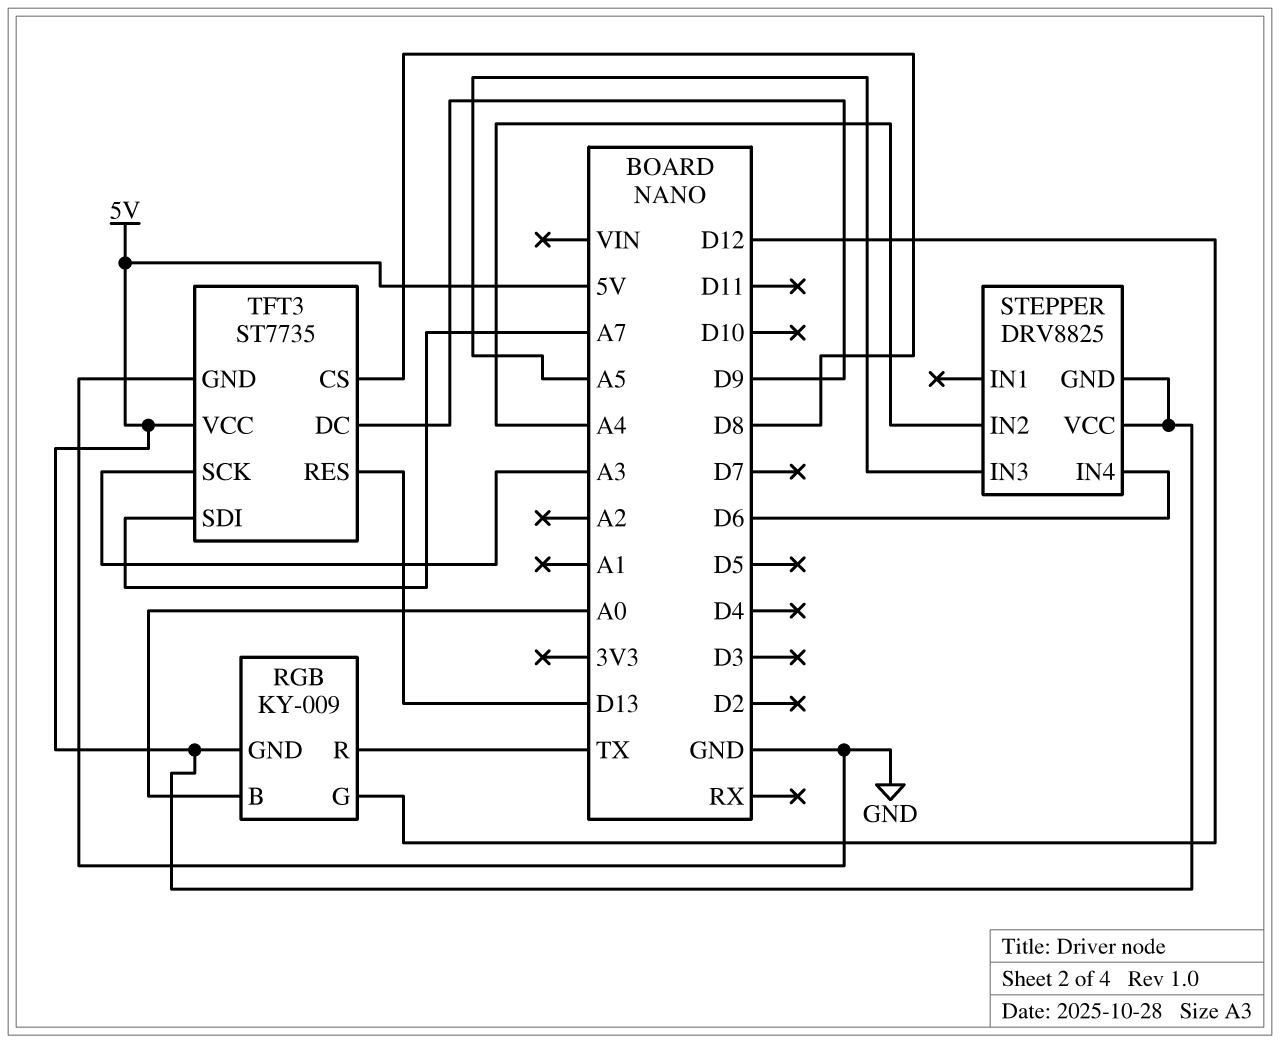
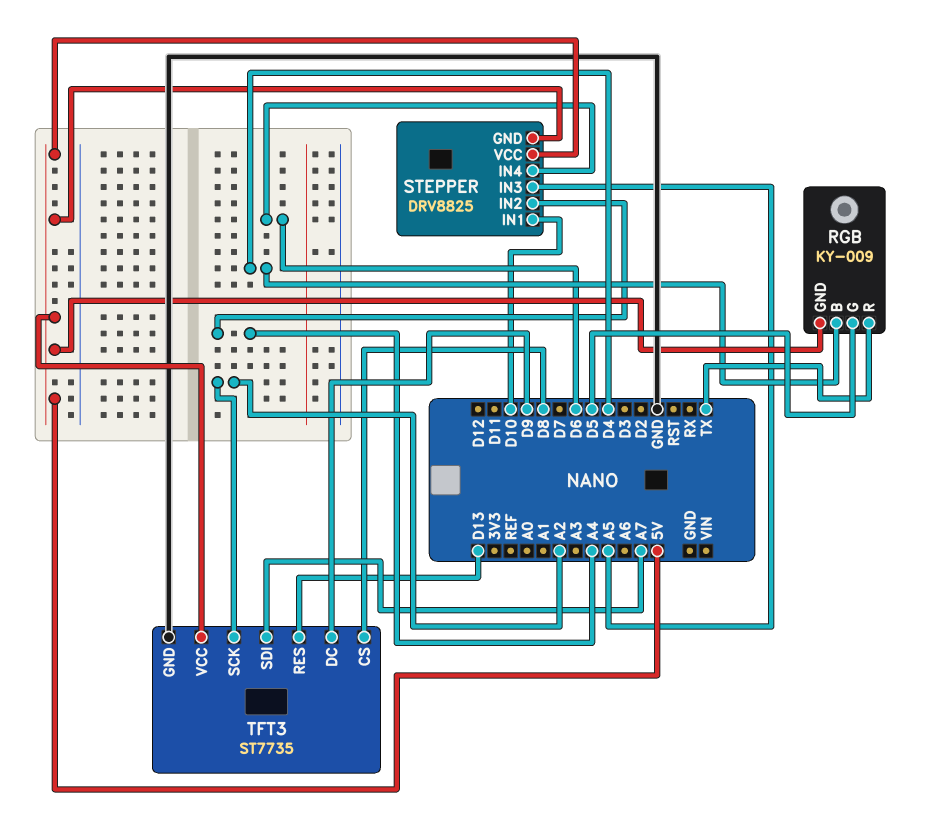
RGB pin B: A0 -> D4
RGB pin G: D12 -> D5
STEPPER pin IN1: none -> D10
TFT3 pin SCK: A3 -> A2

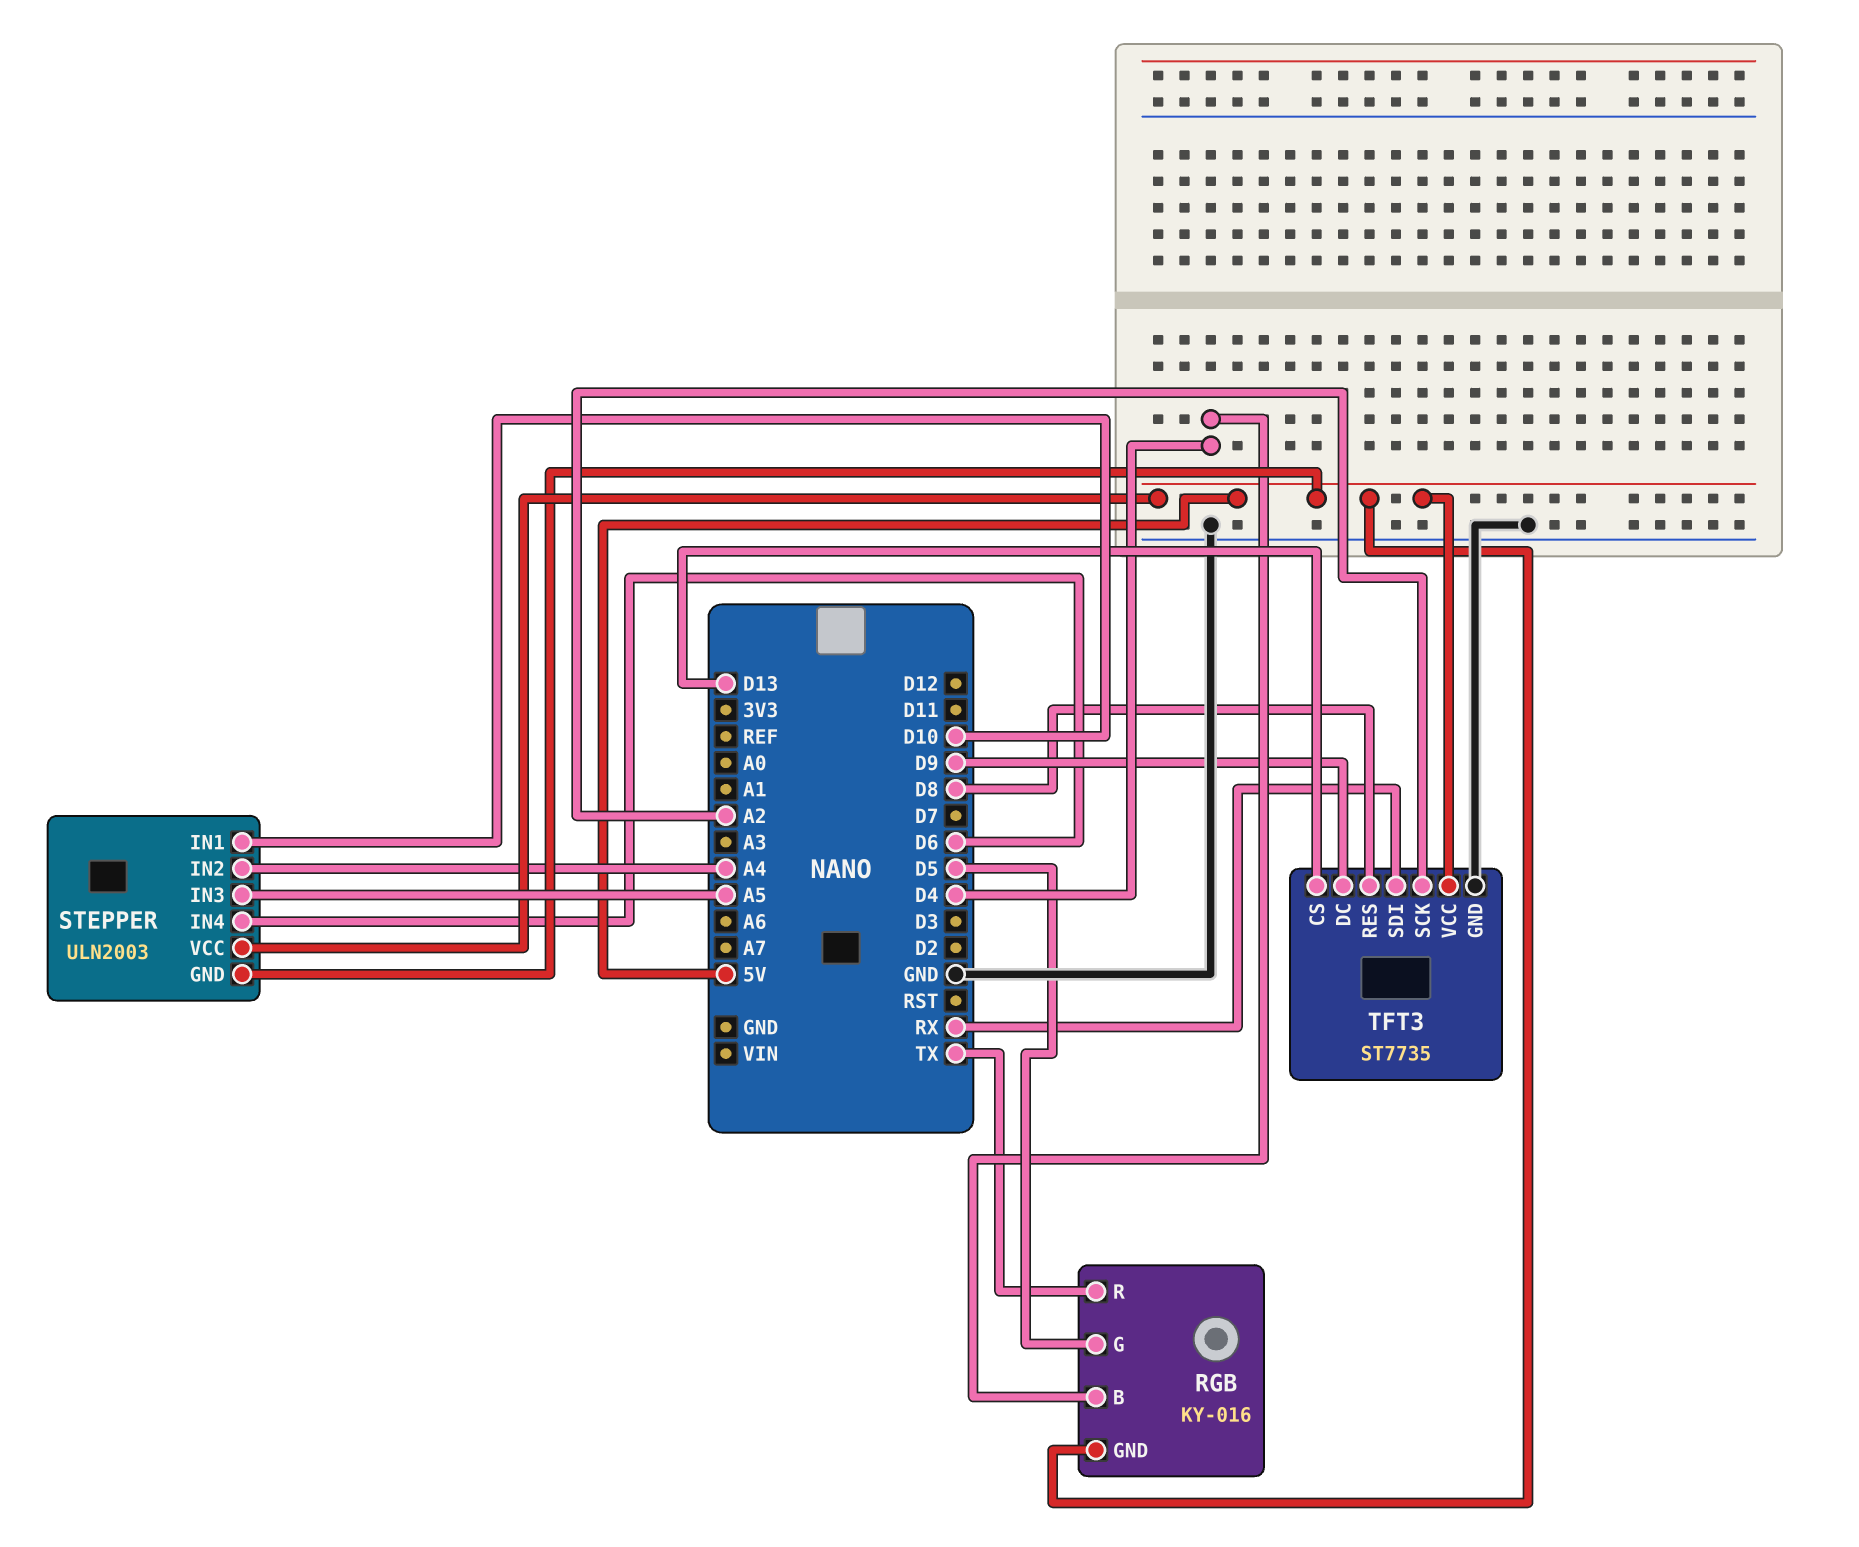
RGB: KY-009 -> KY-016
STEPPER: DRV8825 -> ULN2003
TFT3 pin CS: D8 -> D13
TFT3 pin RES: D13 -> D8
TFT3 pin SDI: A7 -> RX

